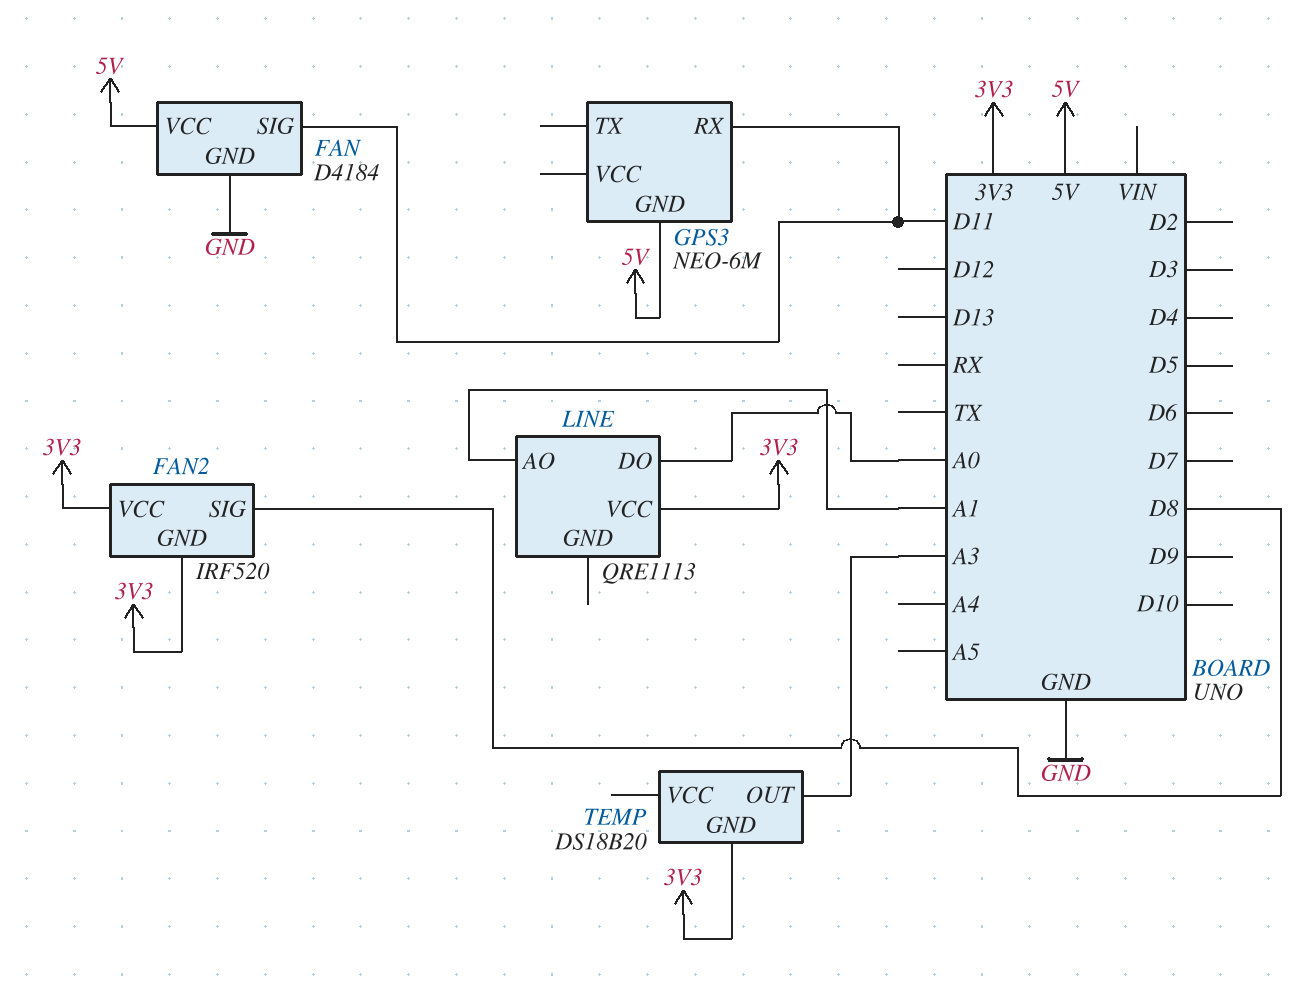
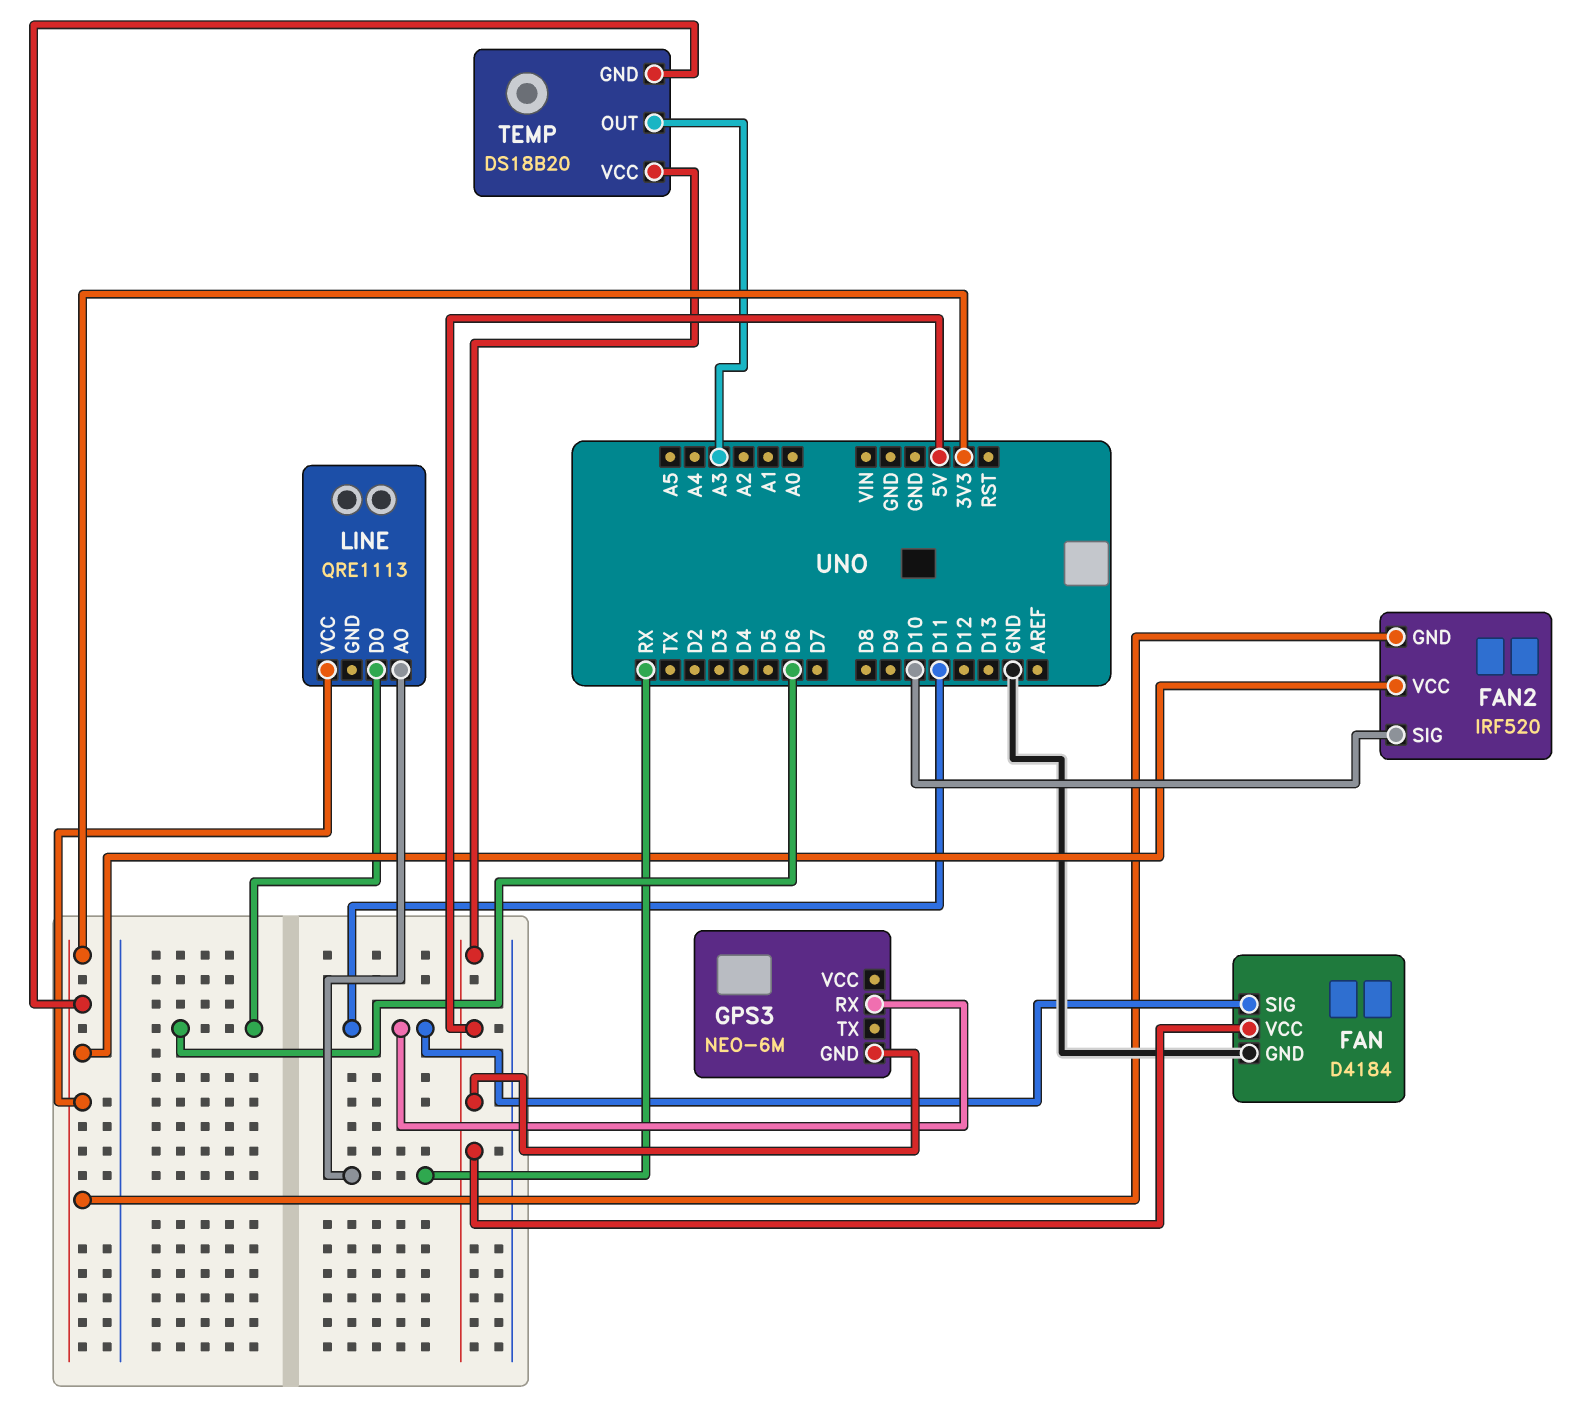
FAN2 pin SIG: D8 -> D10
LINE pin AO: A1 -> RX
LINE pin DO: A0 -> D6
TEMP pin VCC: none -> 5V

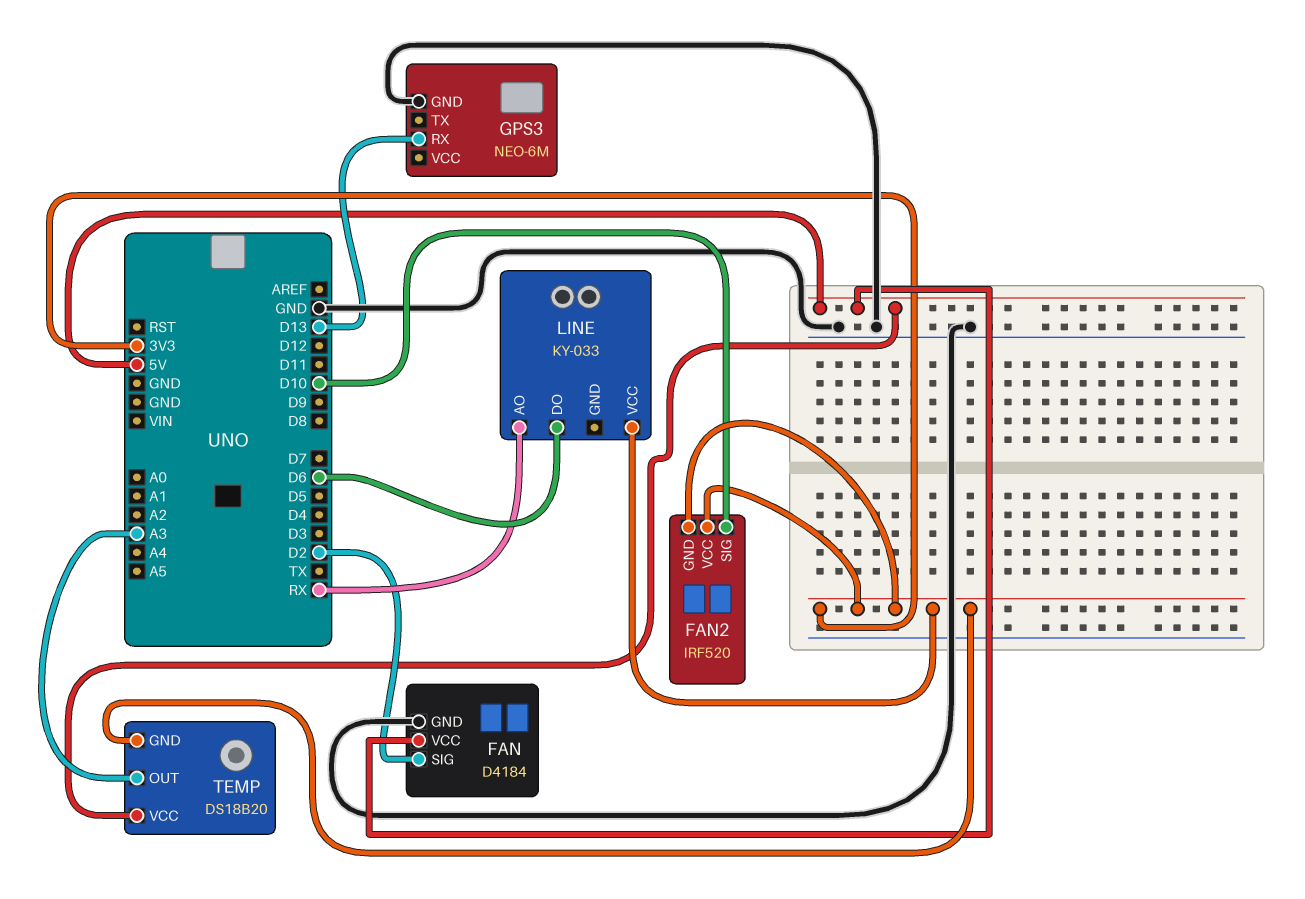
FAN pin SIG: D11 -> D2
GPS3 pin GND: 5V -> GND
GPS3 pin RX: D11 -> D13
LINE: QRE1113 -> KY-033

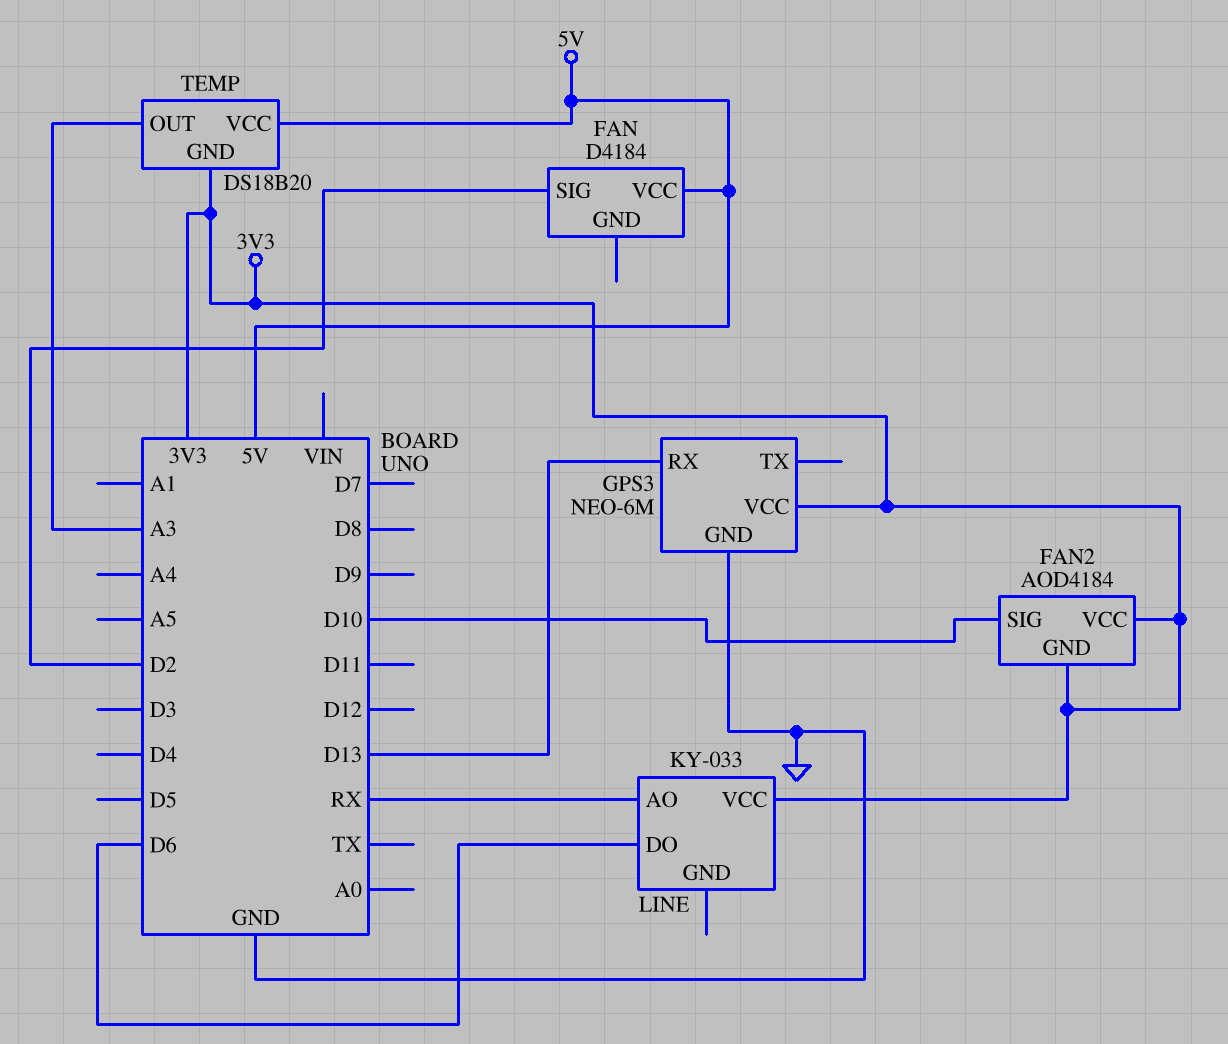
FAN pin GND: GND -> none
FAN2: IRF520 -> AOD4184
GPS3 pin VCC: none -> 3V3

